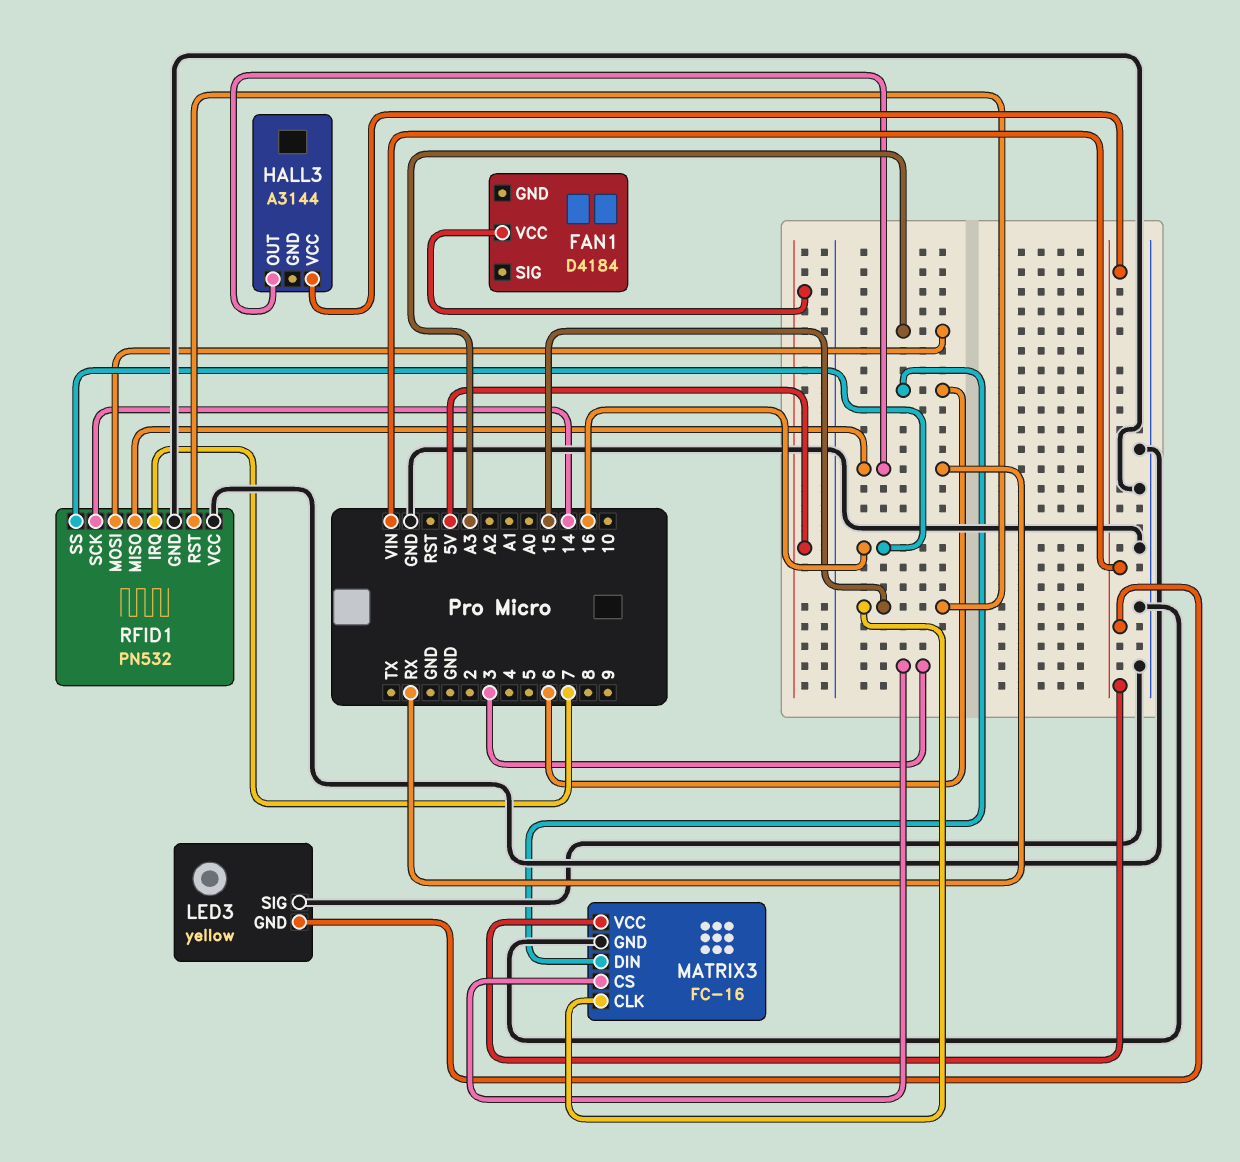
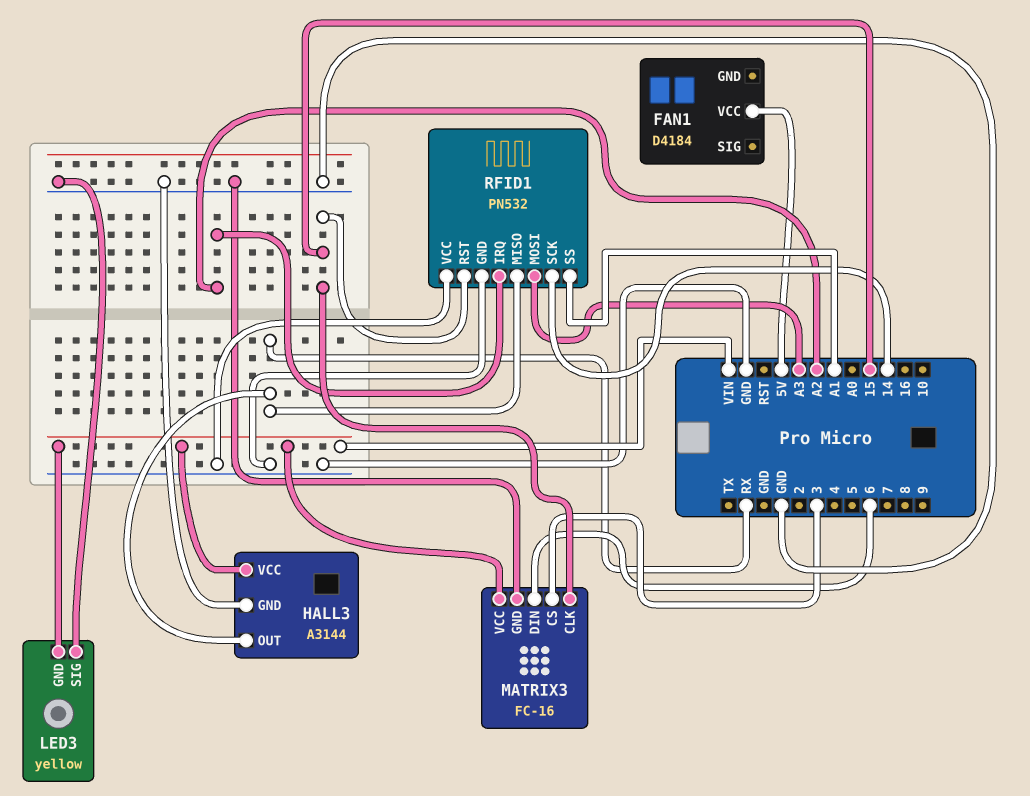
HALL3 pin GND: none -> GND
RFID1 pin IRQ: 7 -> A2
RFID1 pin SS: 16 -> A1

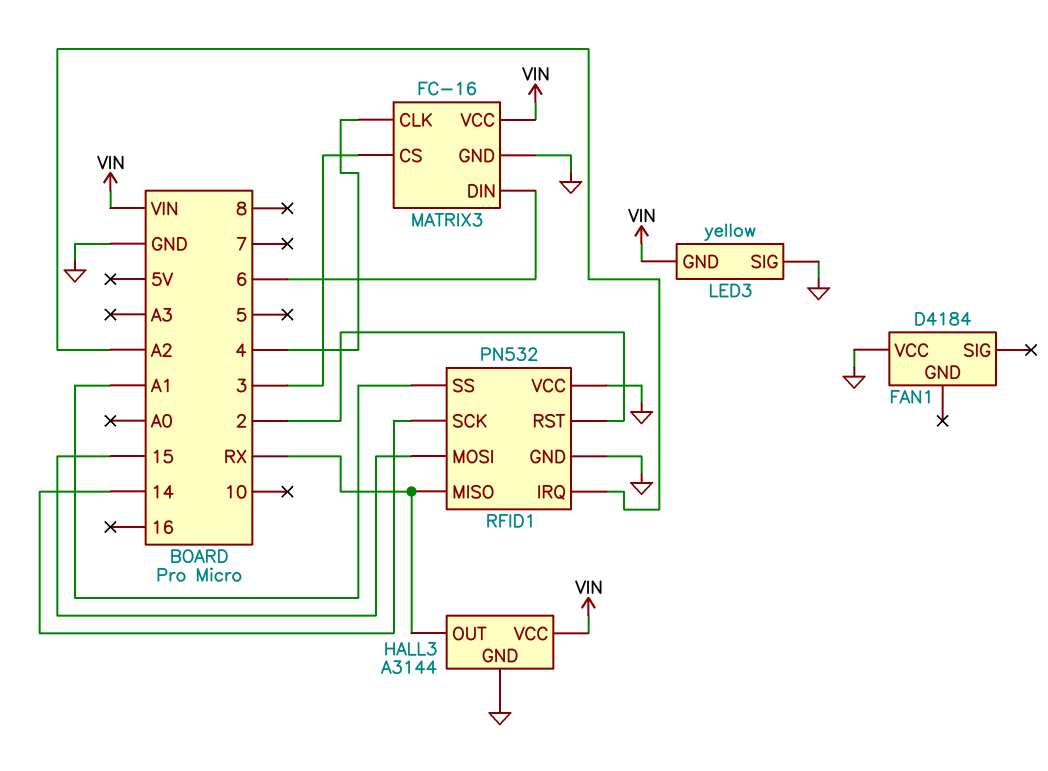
FAN1 pin VCC: 5V -> GND
MATRIX3 pin CLK: 15 -> 4
RFID1 pin MOSI: A3 -> 15
RFID1 pin RST: 15 -> 2

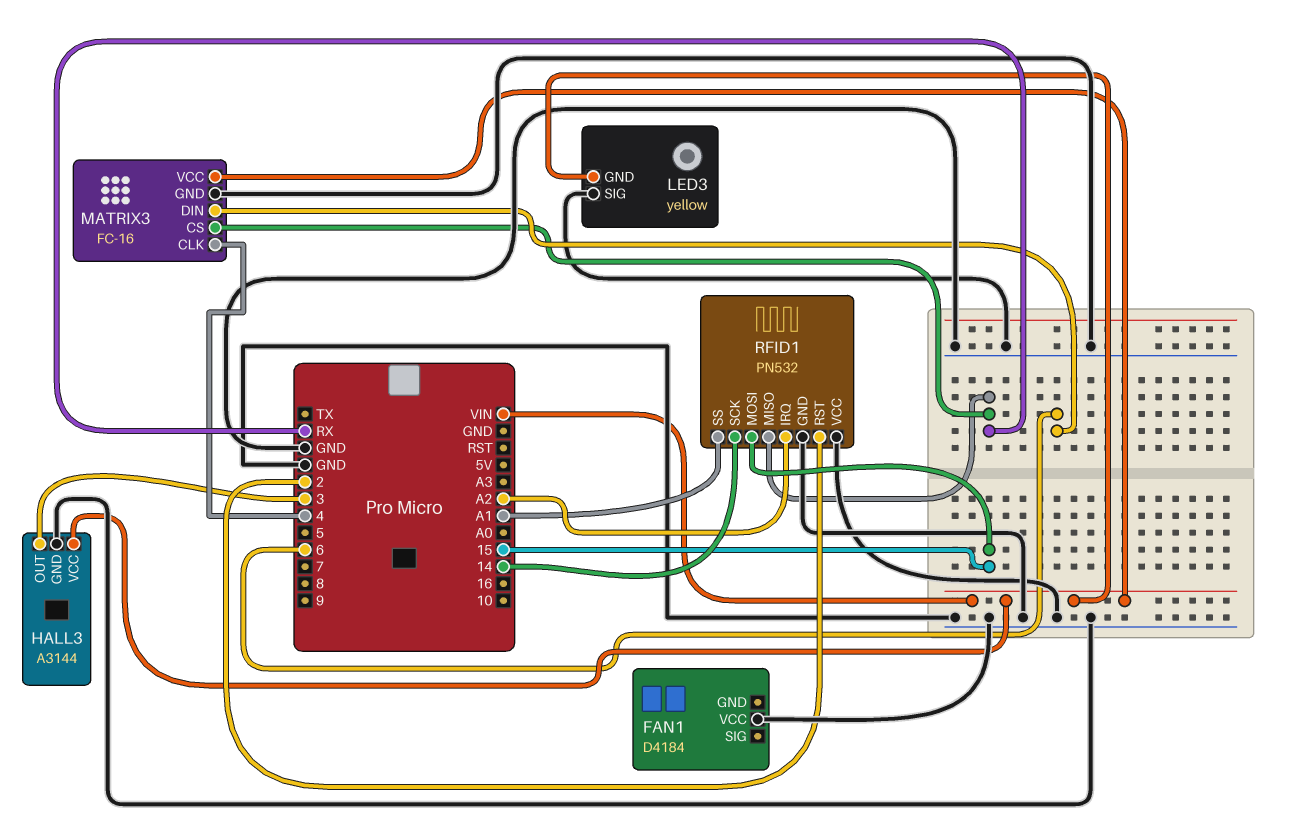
HALL3 pin OUT: RX -> 3
MATRIX3 pin CS: 3 -> RX

